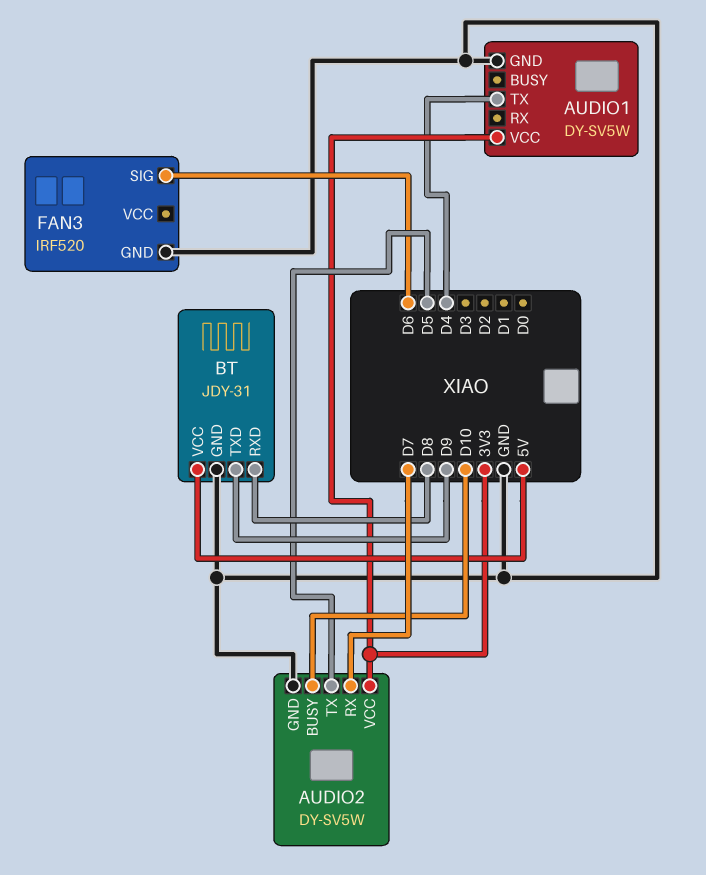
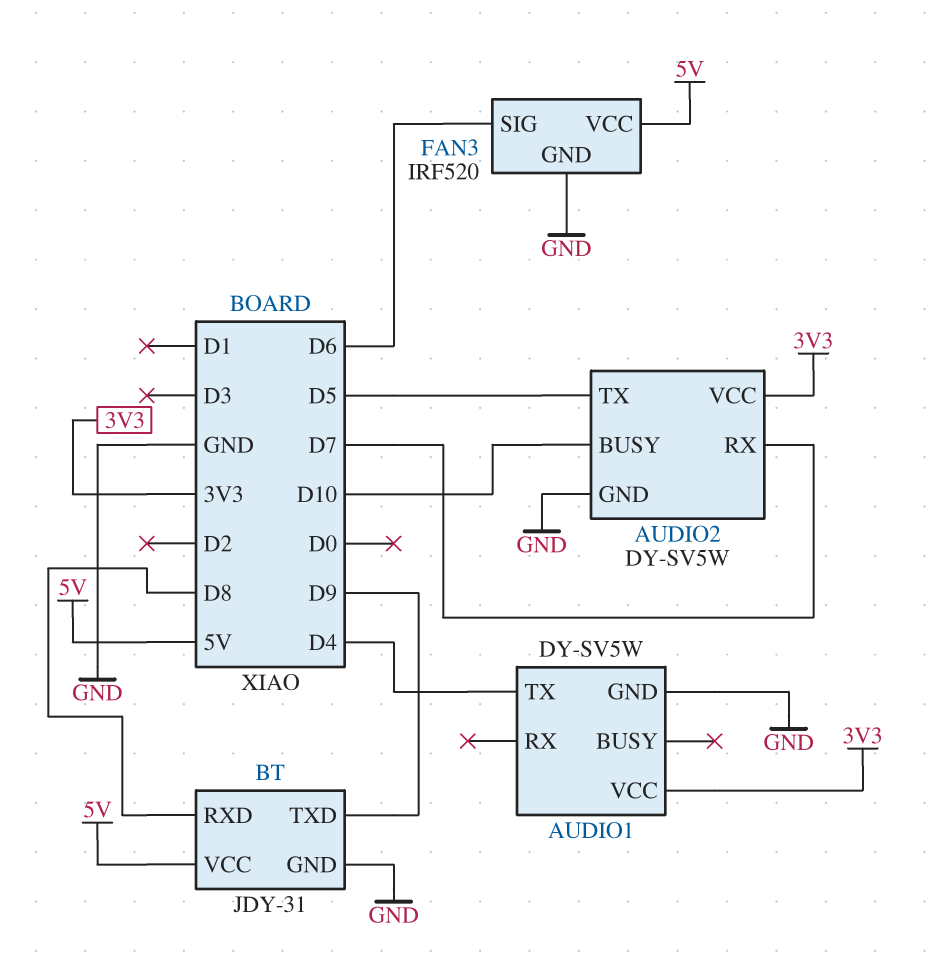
FAN3 pin VCC: none -> 5V

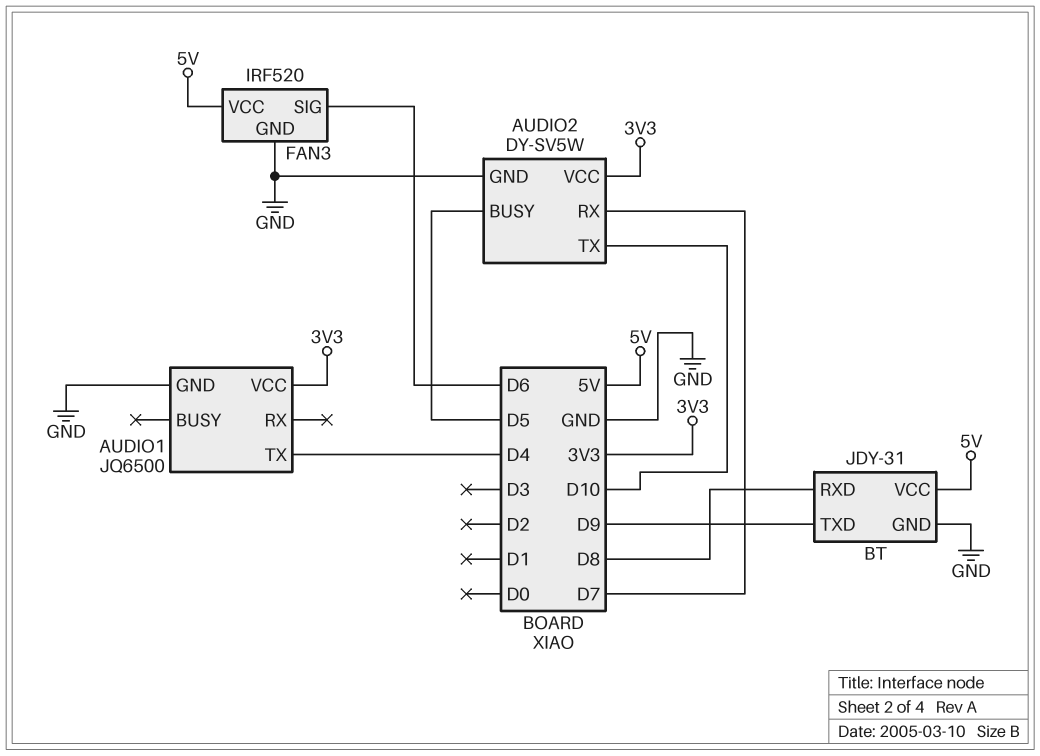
AUDIO1: DY-SV5W -> JQ6500
AUDIO2 pin BUSY: D10 -> D5
AUDIO2 pin TX: D5 -> D10

